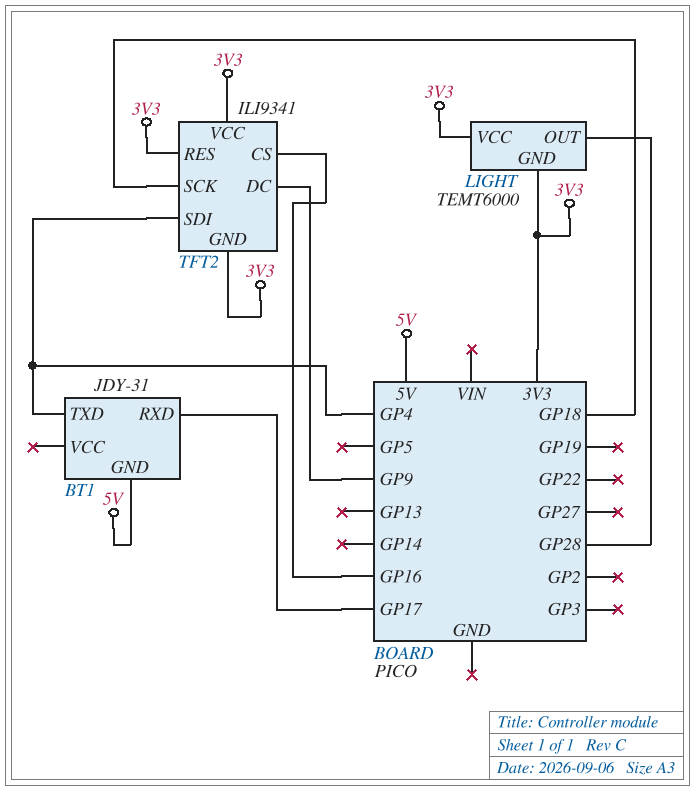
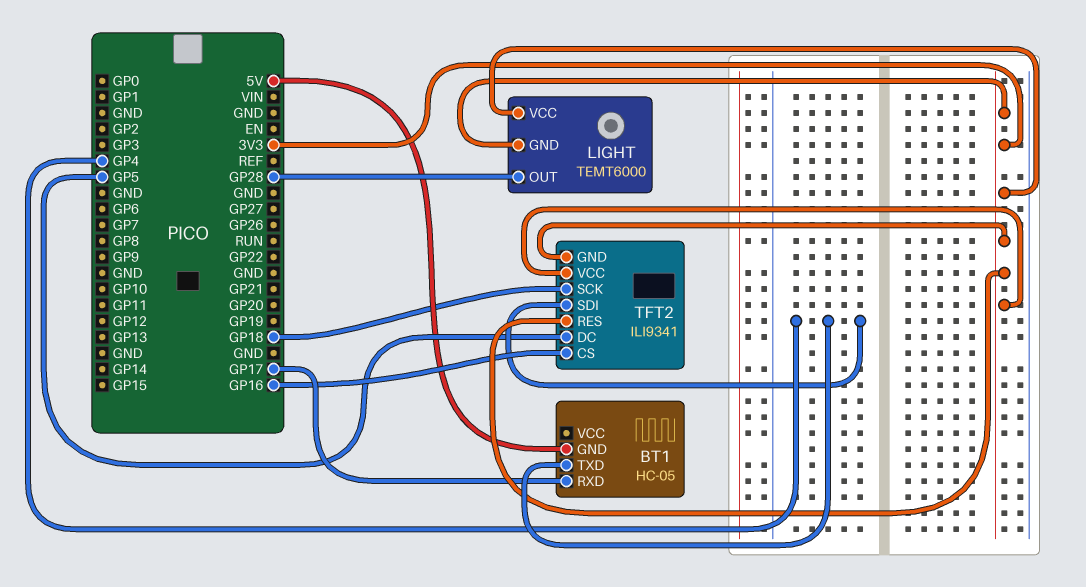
BT1: JDY-31 -> HC-05
TFT2 pin DC: GP9 -> GP5

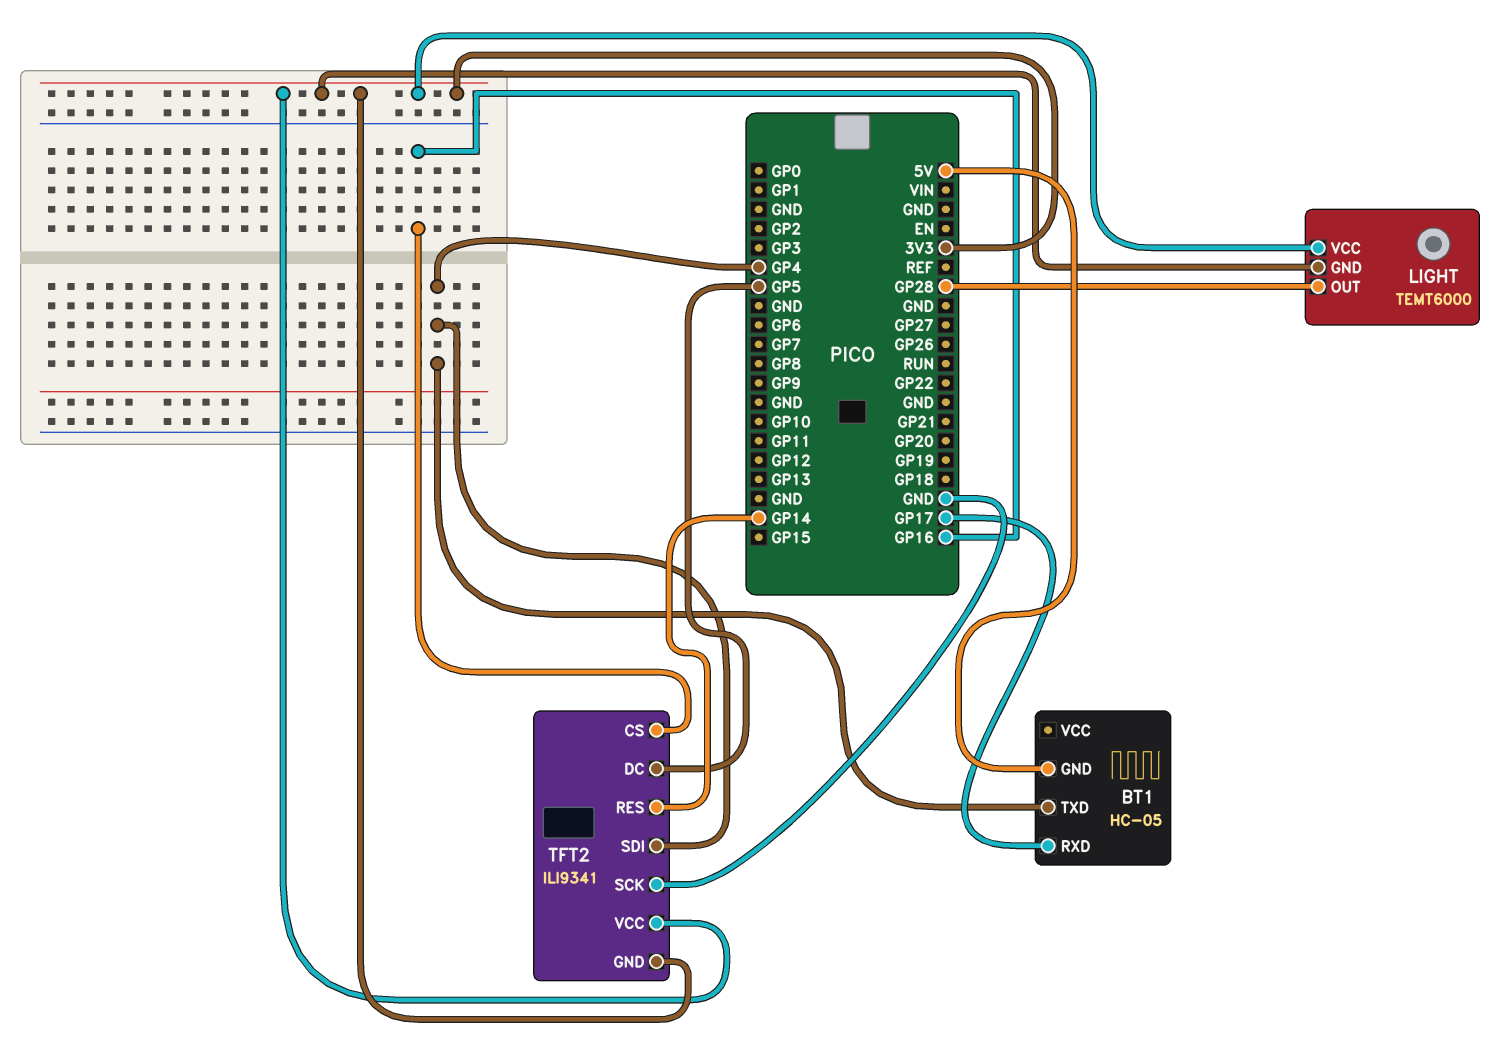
TFT2 pin RES: 3V3 -> GP14
TFT2 pin SCK: GP18 -> GND

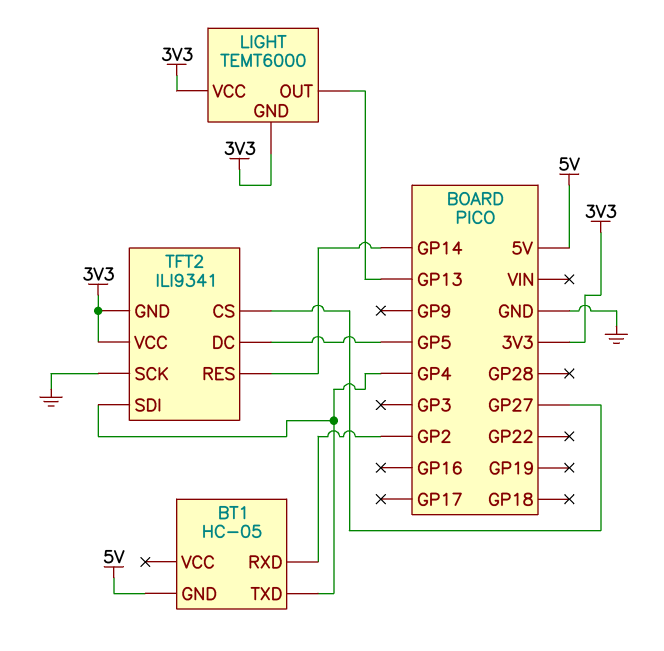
BT1 pin RXD: GP17 -> GP2
LIGHT pin OUT: GP28 -> GP13
TFT2 pin CS: GP16 -> GP27

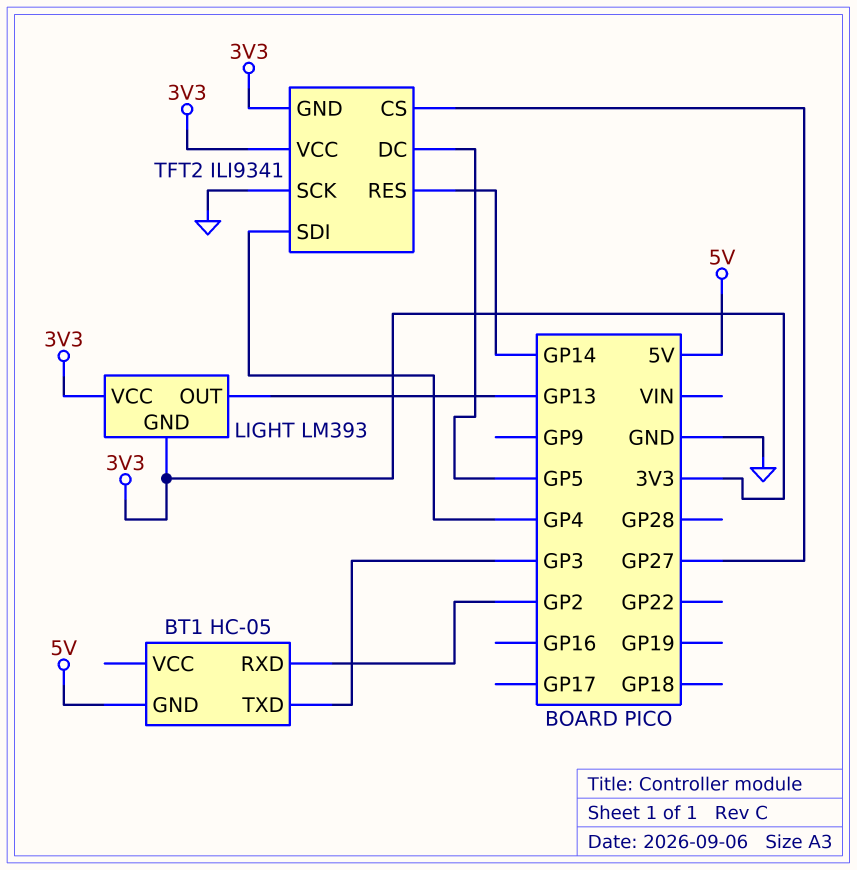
BT1 pin TXD: GP4 -> GP3
LIGHT: TEMT6000 -> LM393

